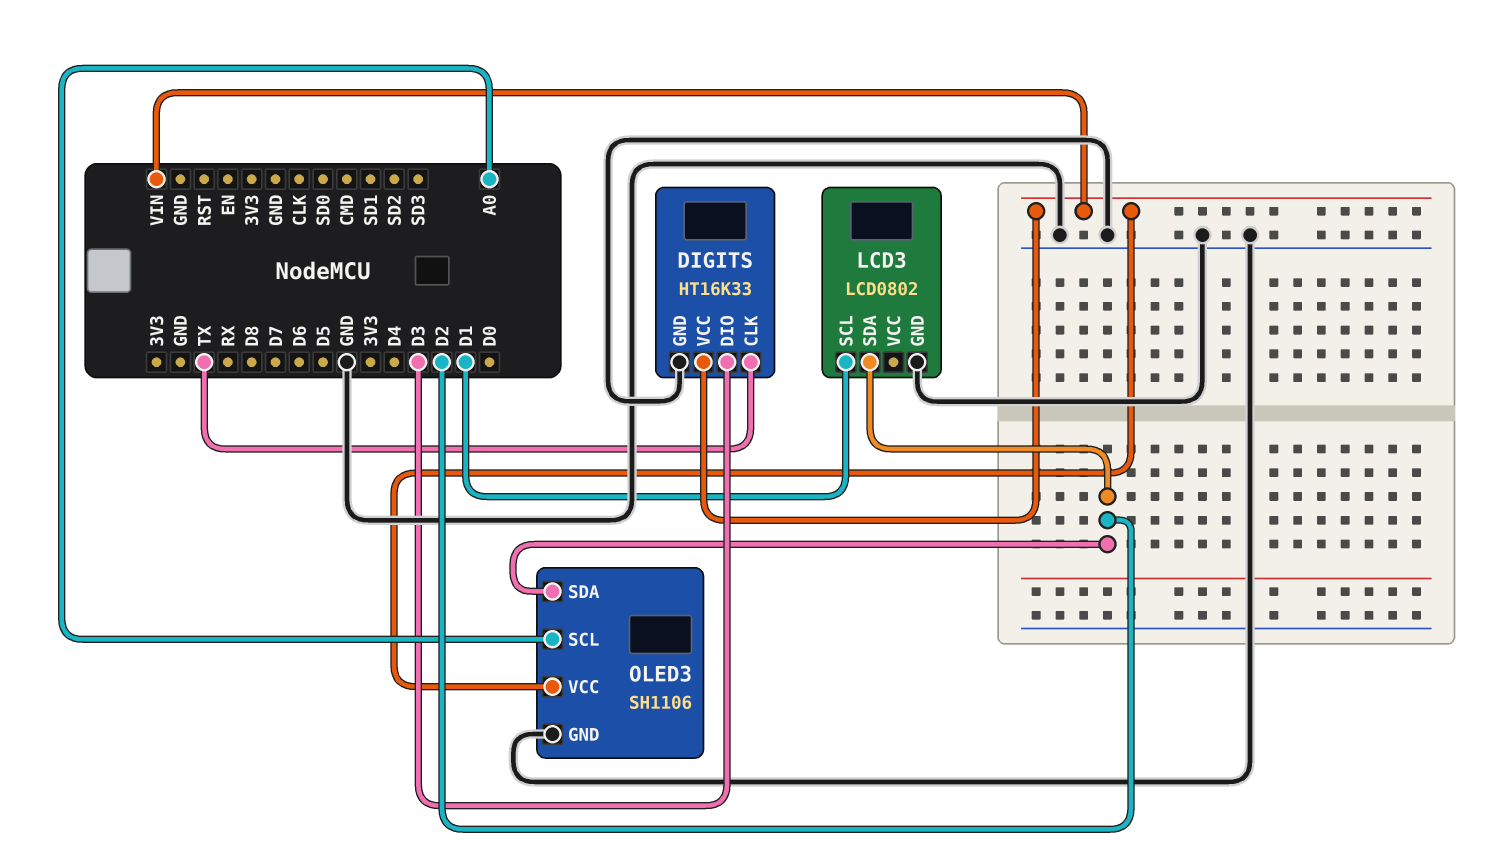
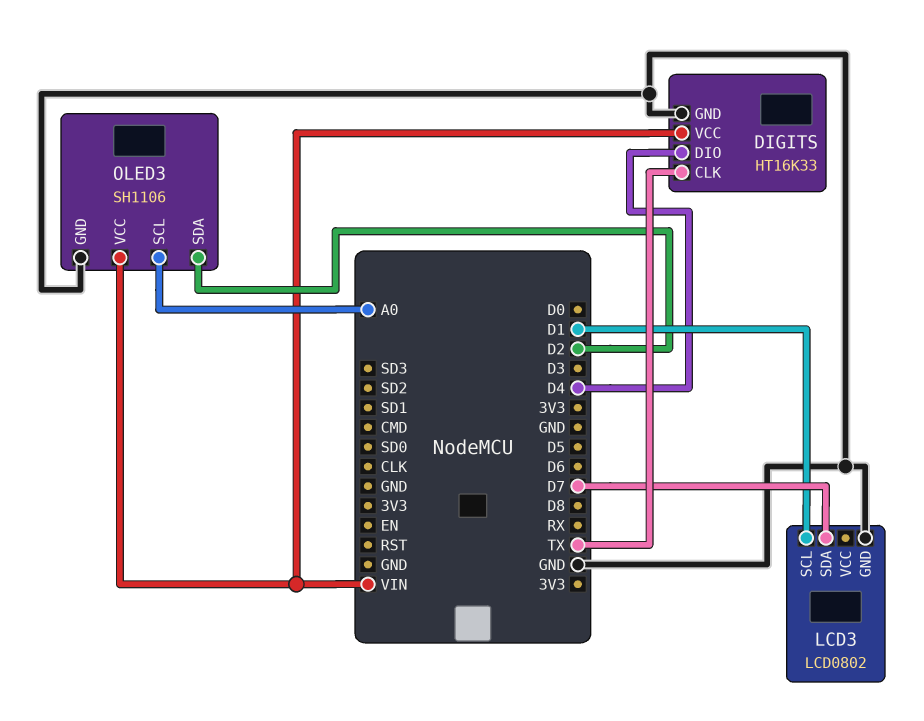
DIGITS pin DIO: D3 -> D4
LCD3 pin SDA: D2 -> D7

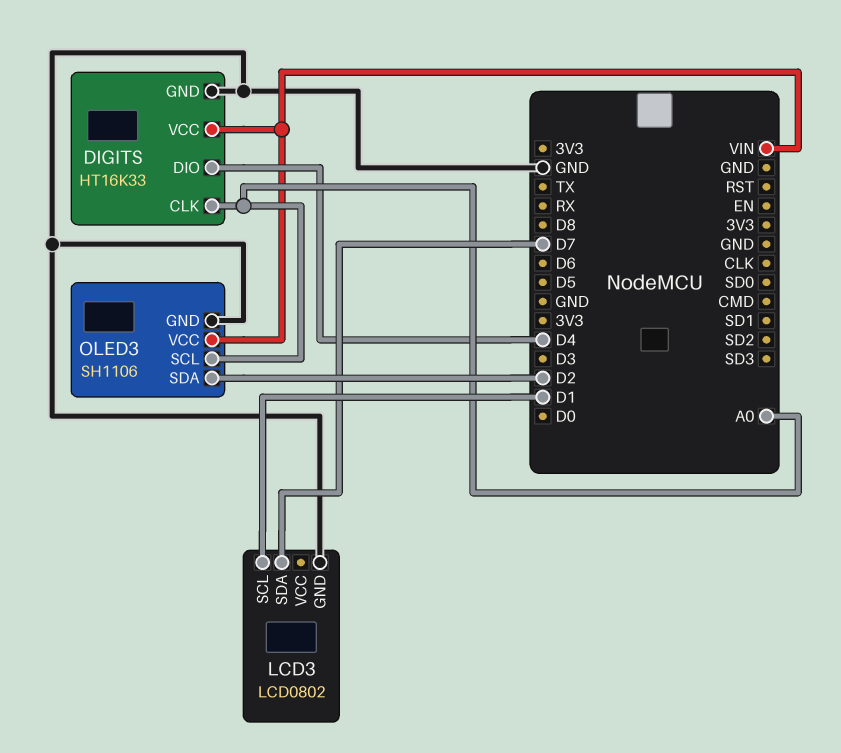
DIGITS pin CLK: TX -> A0

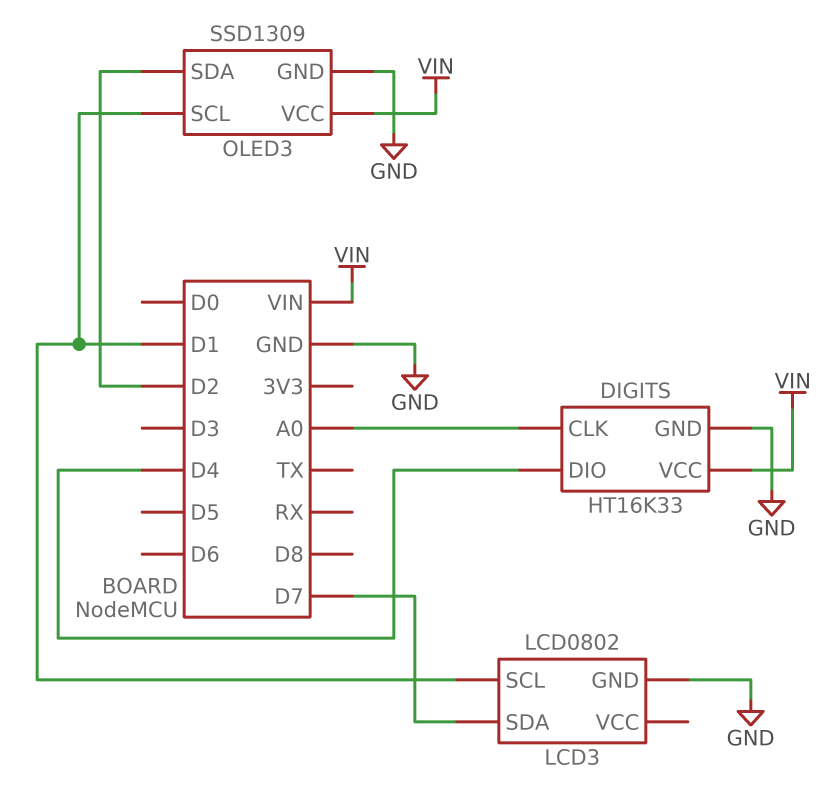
OLED3: SH1106 -> SSD1309
OLED3 pin SCL: A0 -> D1

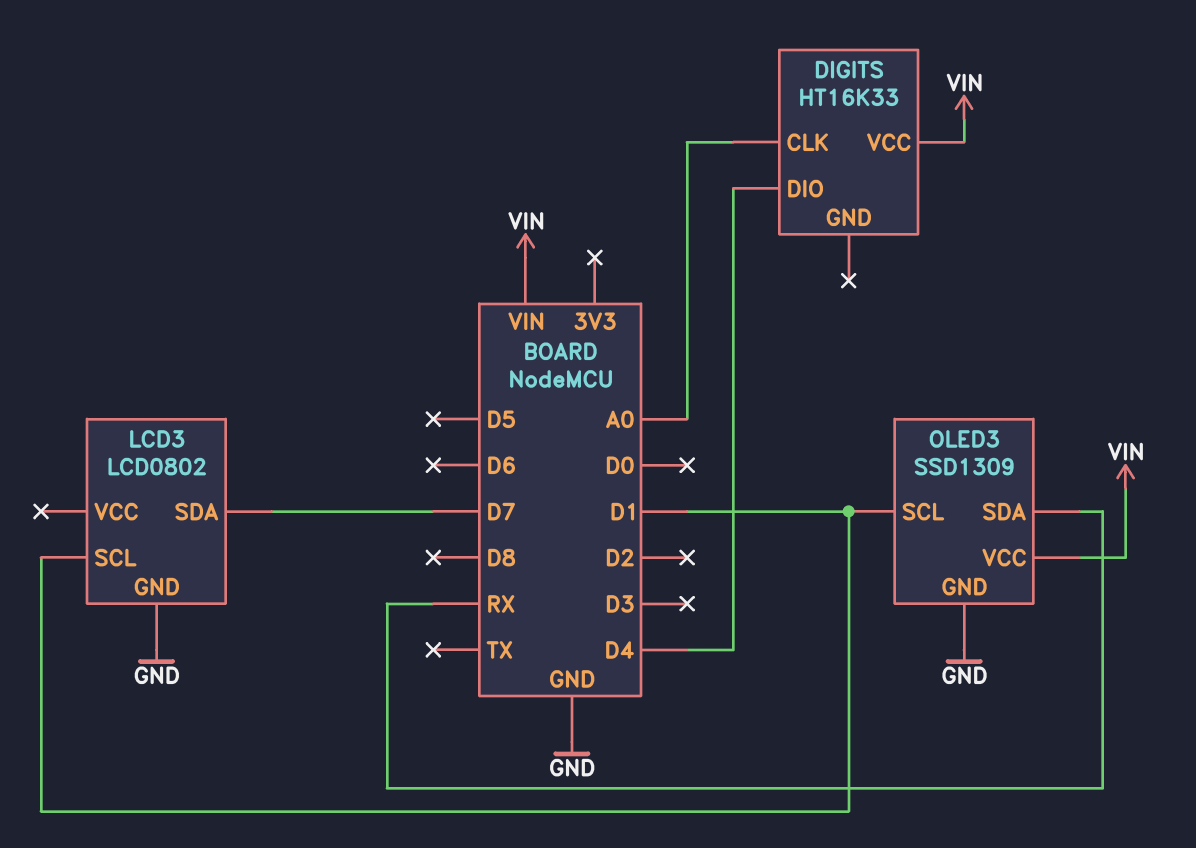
DIGITS pin GND: GND -> none
OLED3 pin SDA: D2 -> RX

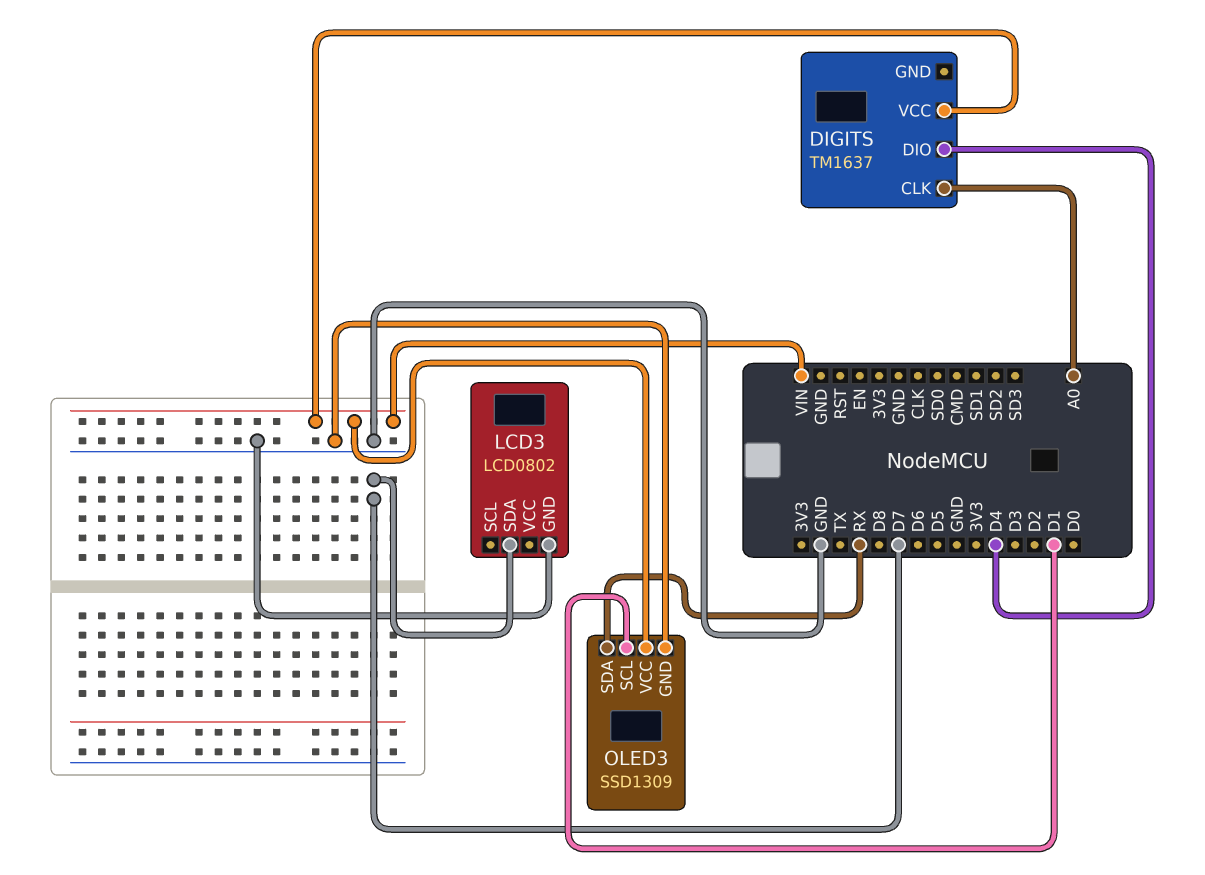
DIGITS: HT16K33 -> TM1637
LCD3 pin SCL: D1 -> none

